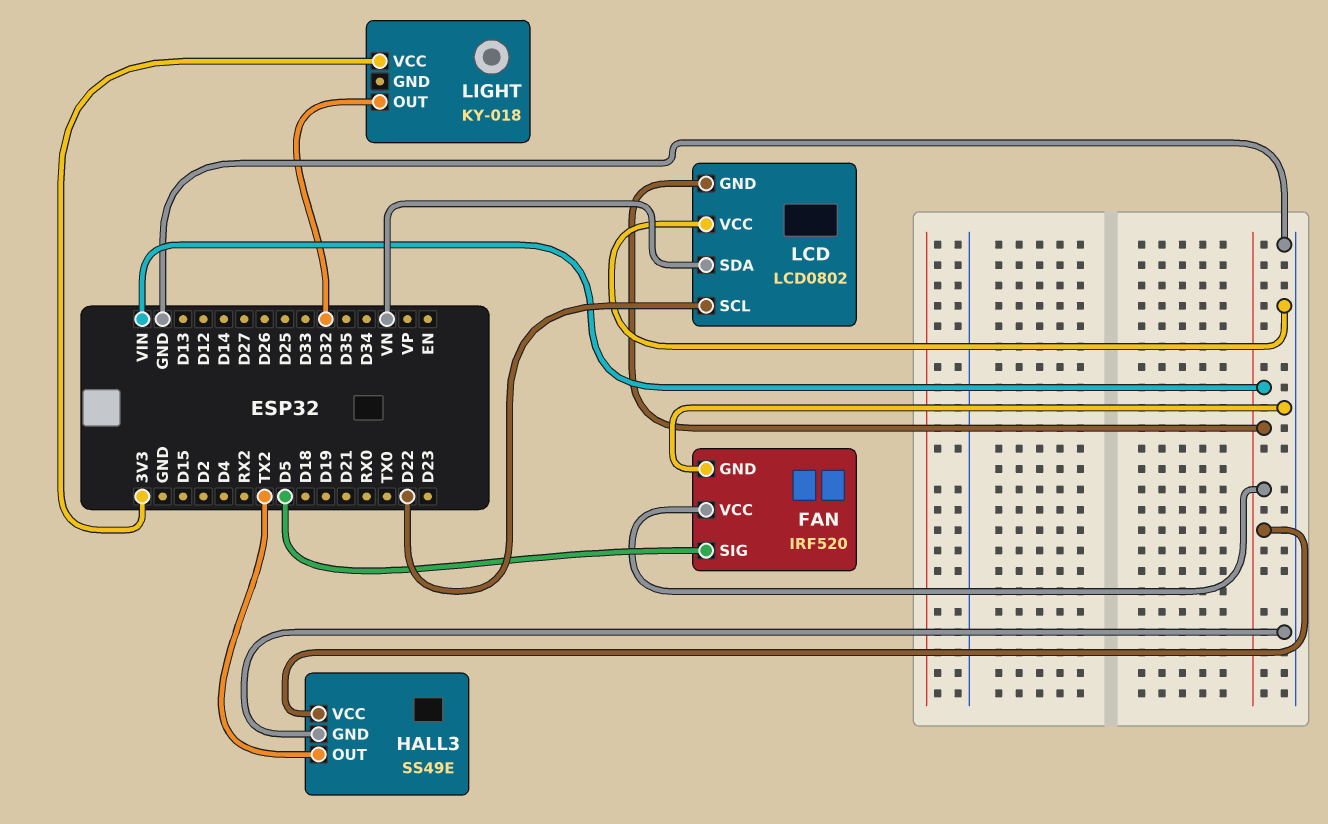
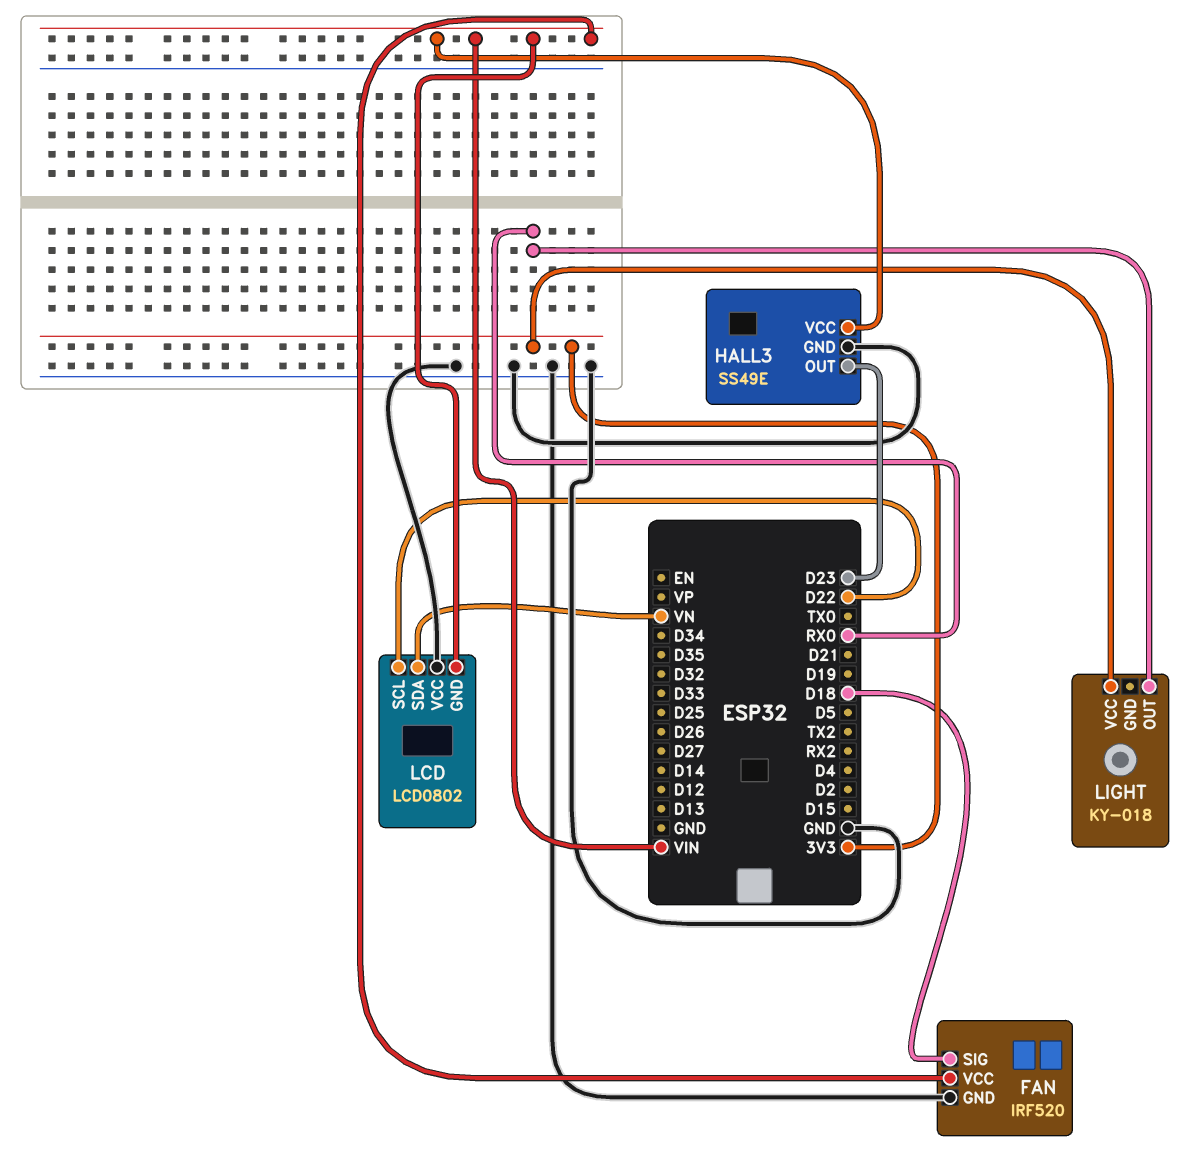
FAN pin SIG: D5 -> D18
HALL3 pin OUT: TX2 -> D23
LIGHT pin OUT: D32 -> RX0

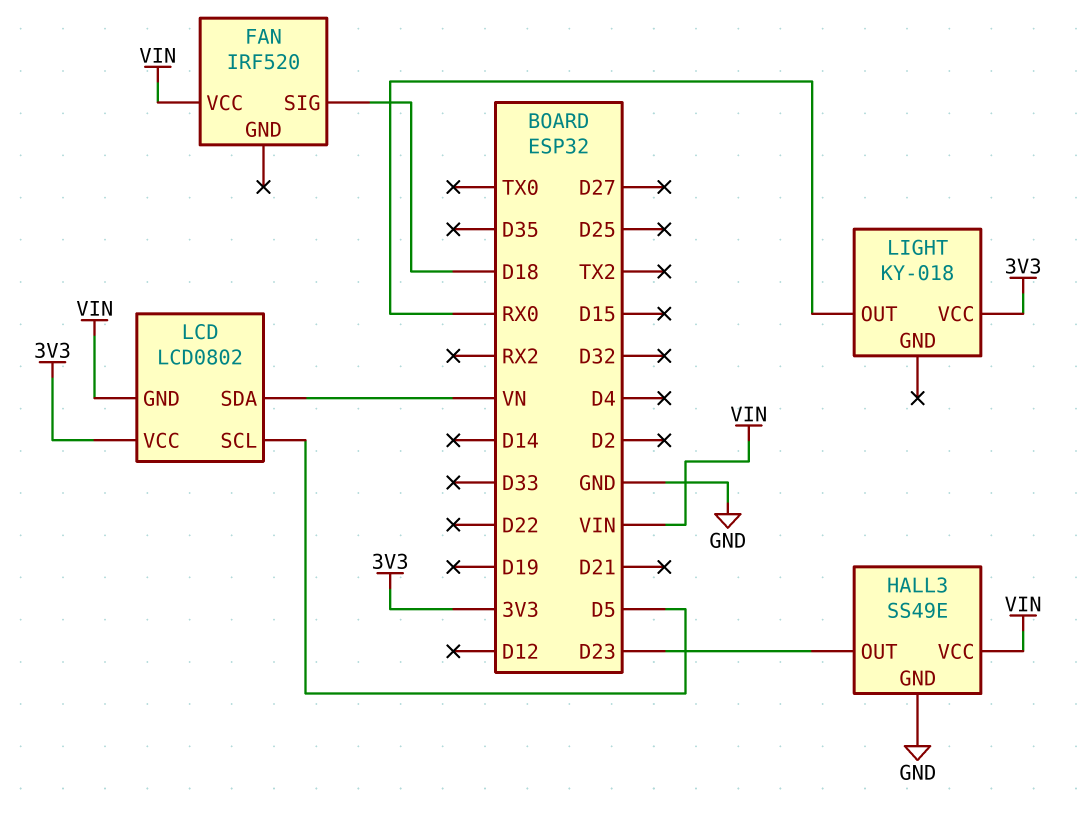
FAN pin GND: GND -> none
LCD pin SCL: D22 -> D5
LCD pin VCC: GND -> 3V3

